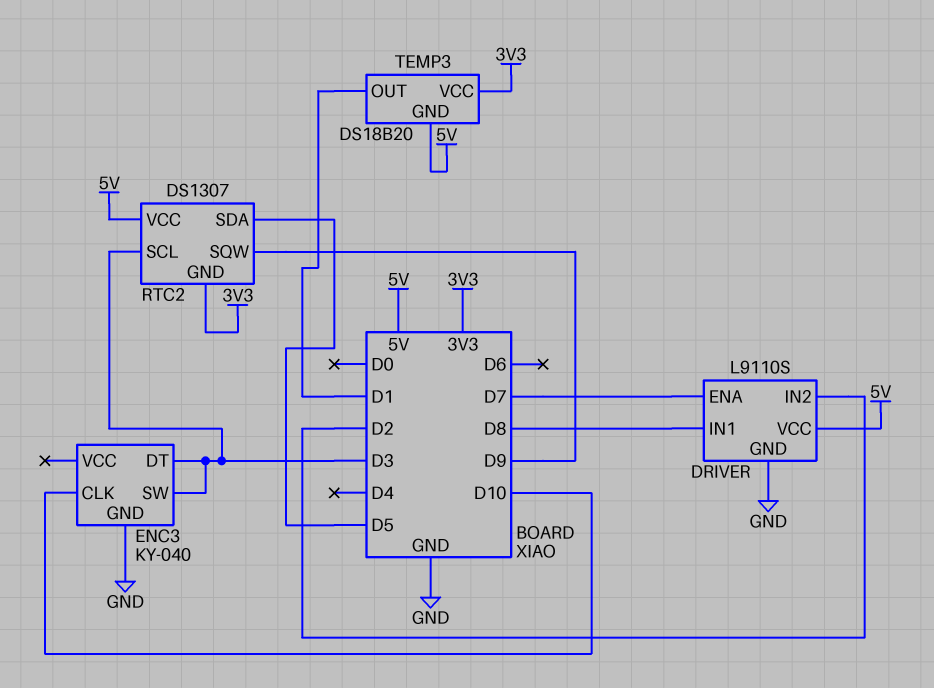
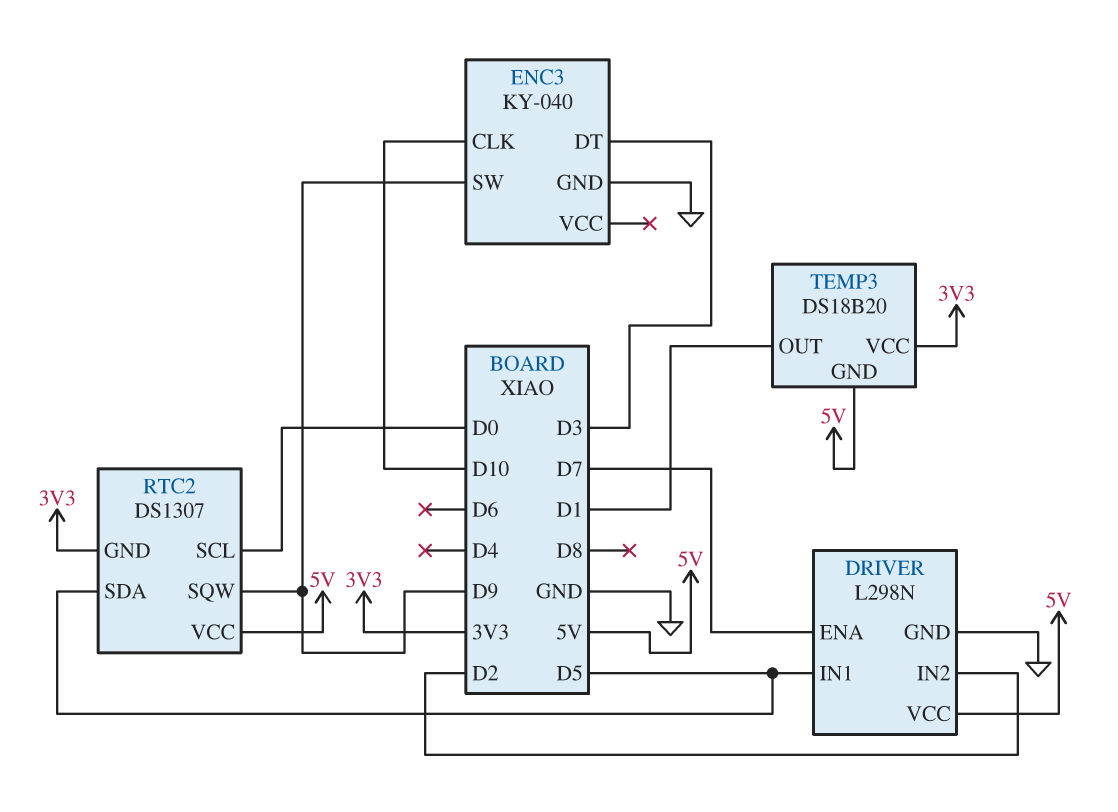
DRIVER: L9110S -> L298N
DRIVER pin IN1: D8 -> D5
ENC3 pin SW: D3 -> D9
RTC2 pin SCL: D3 -> D0

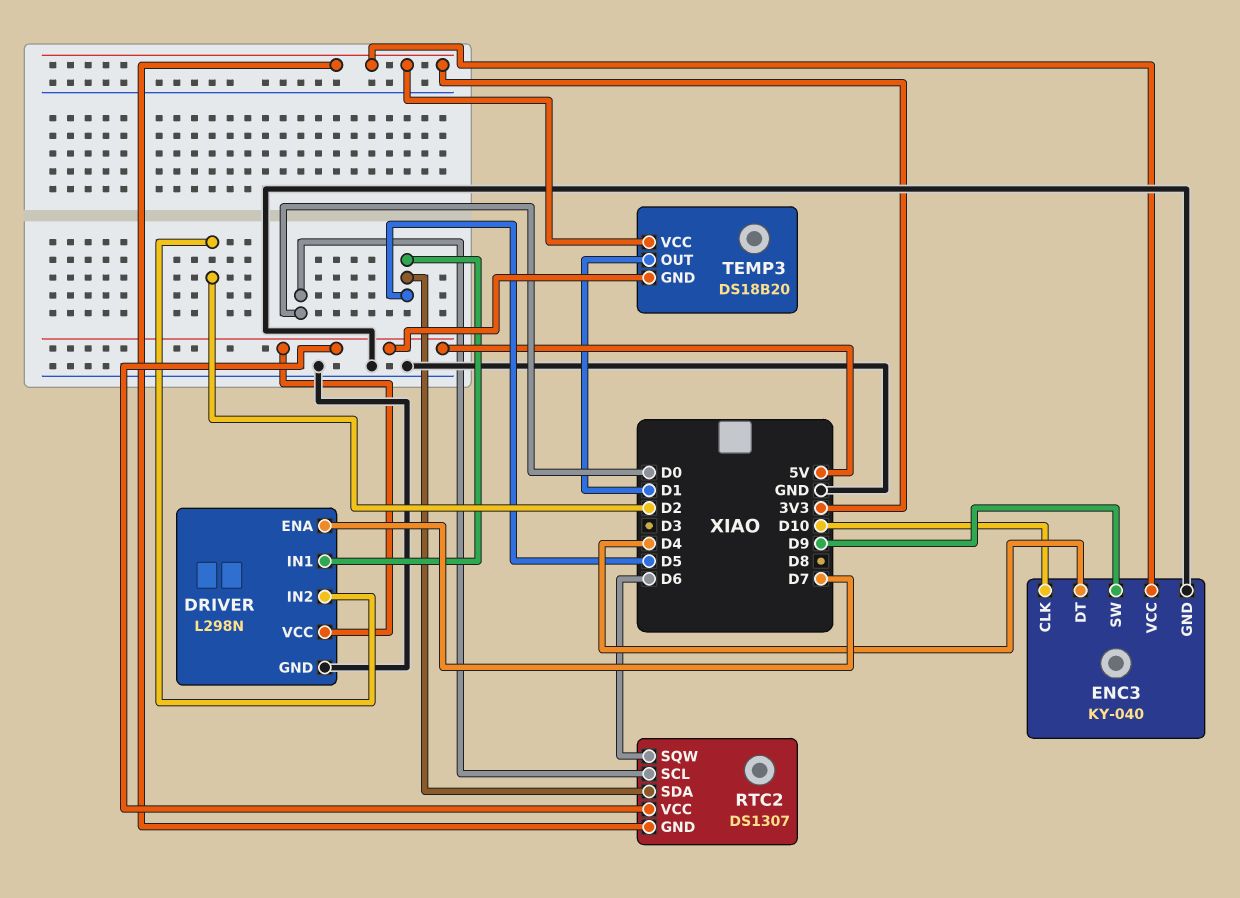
ENC3 pin DT: D3 -> D4
ENC3 pin VCC: none -> 3V3
RTC2 pin SQW: D9 -> D6

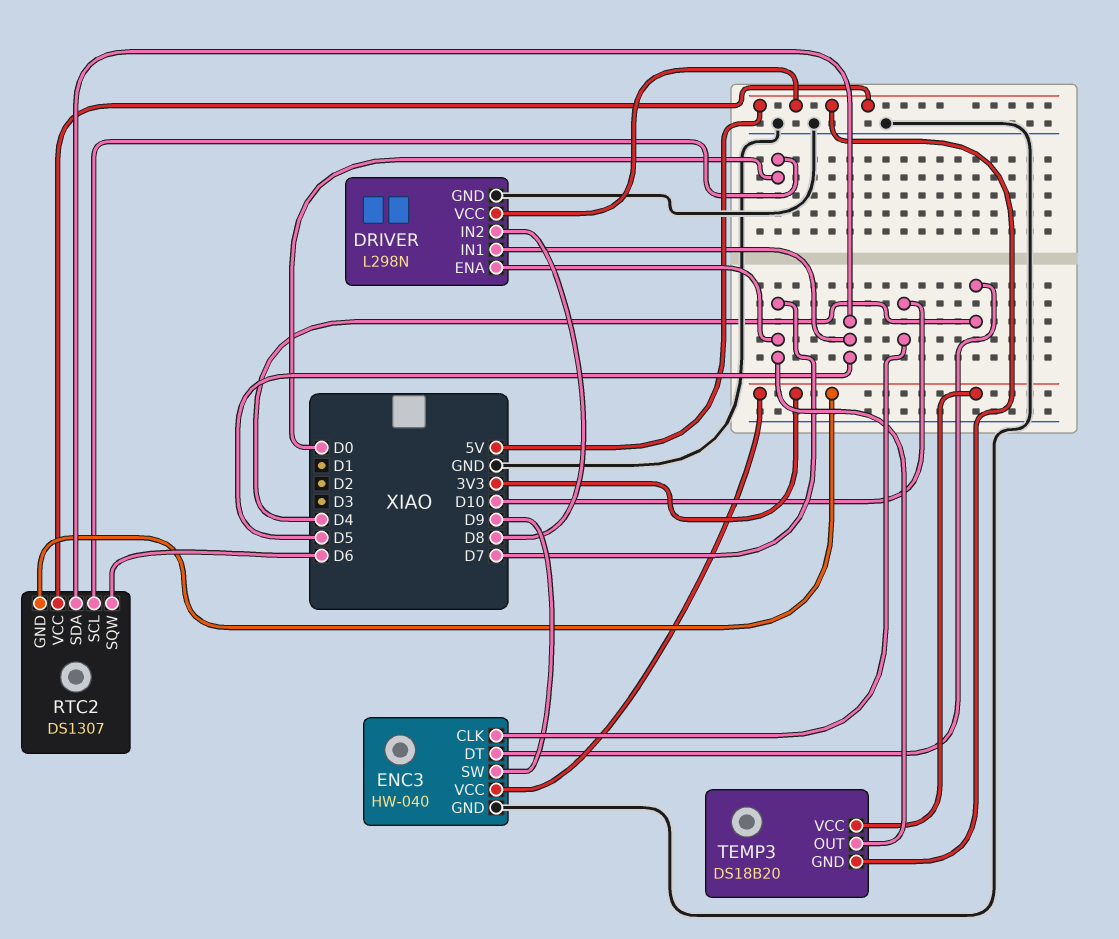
DRIVER pin IN2: D2 -> D8
ENC3: KY-040 -> HW-040
TEMP3 pin OUT: D1 -> D7

